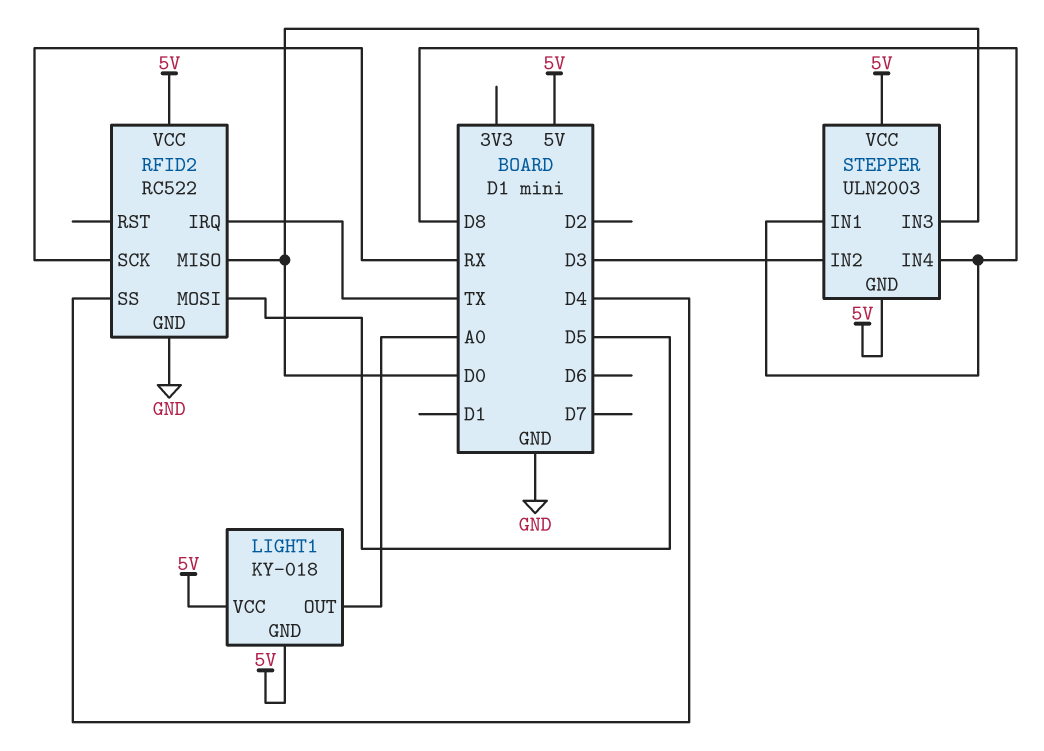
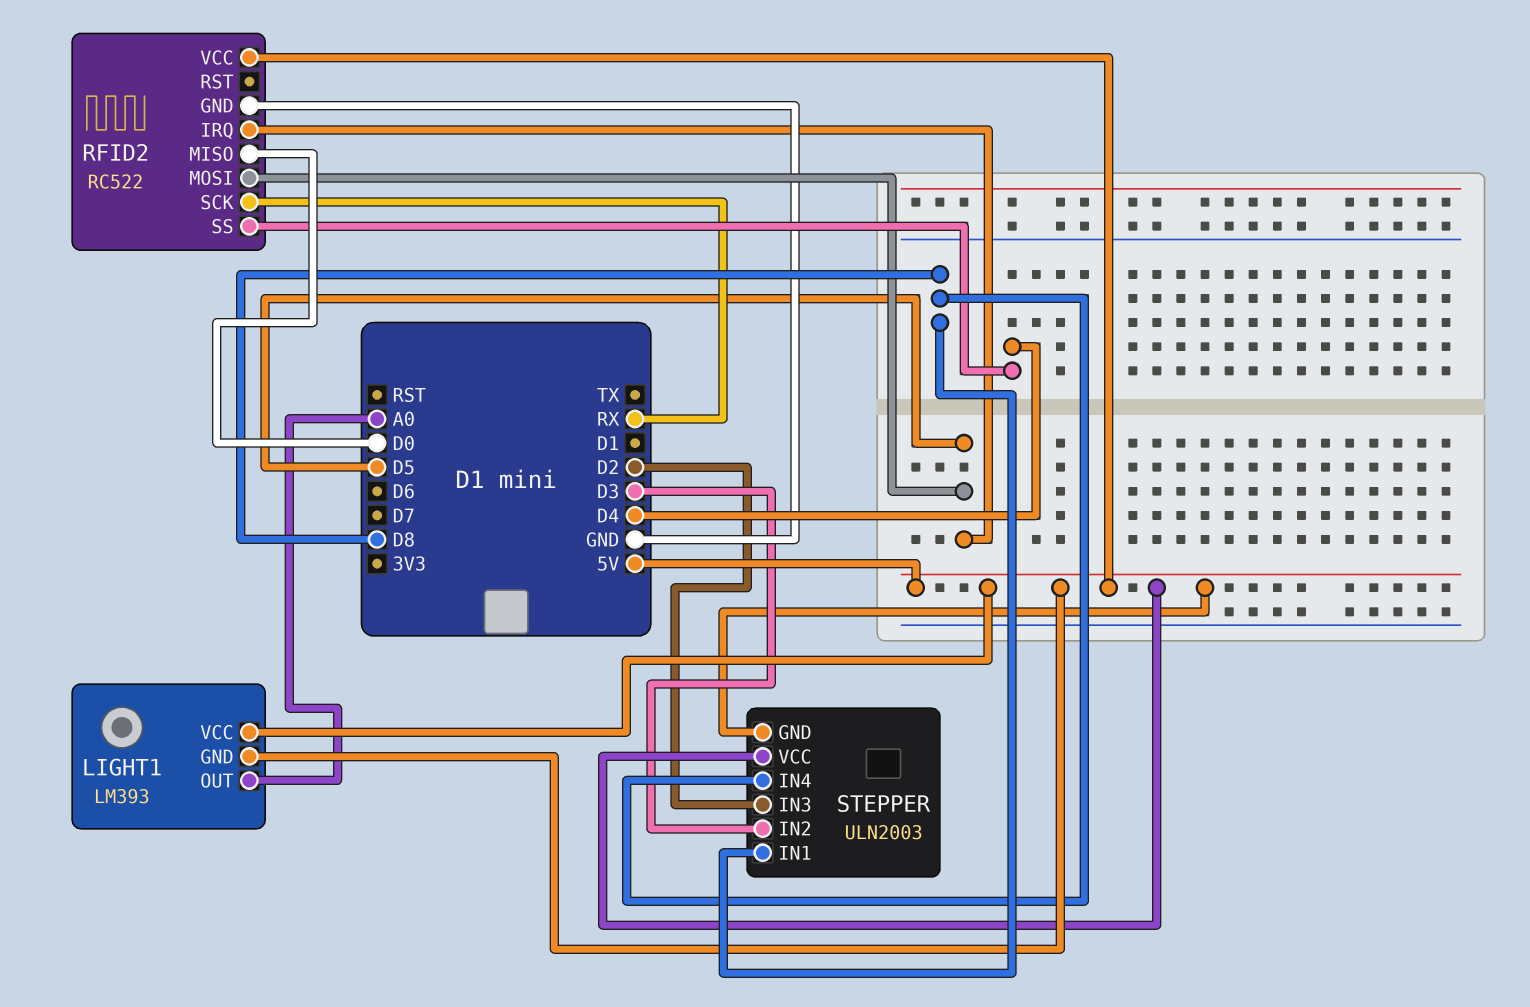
LIGHT1: KY-018 -> LM393
RFID2 pin IRQ: TX -> D5
STEPPER pin IN3: D0 -> D2

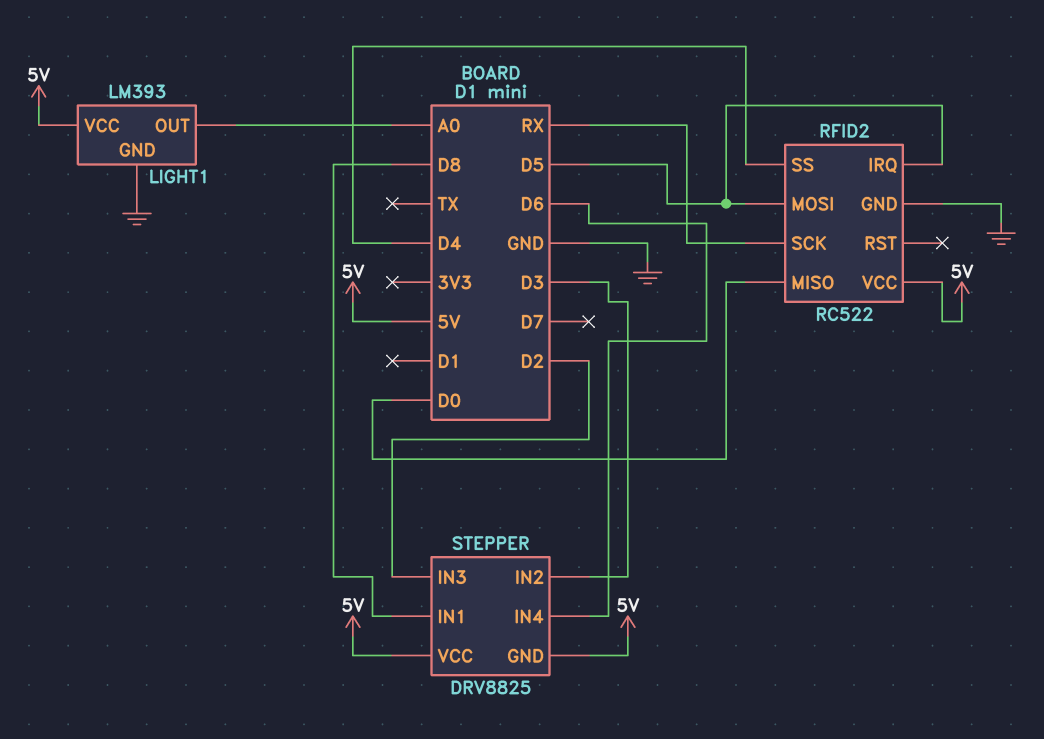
LIGHT1 pin GND: 5V -> GND
STEPPER: ULN2003 -> DRV8825
STEPPER pin IN4: D8 -> D6

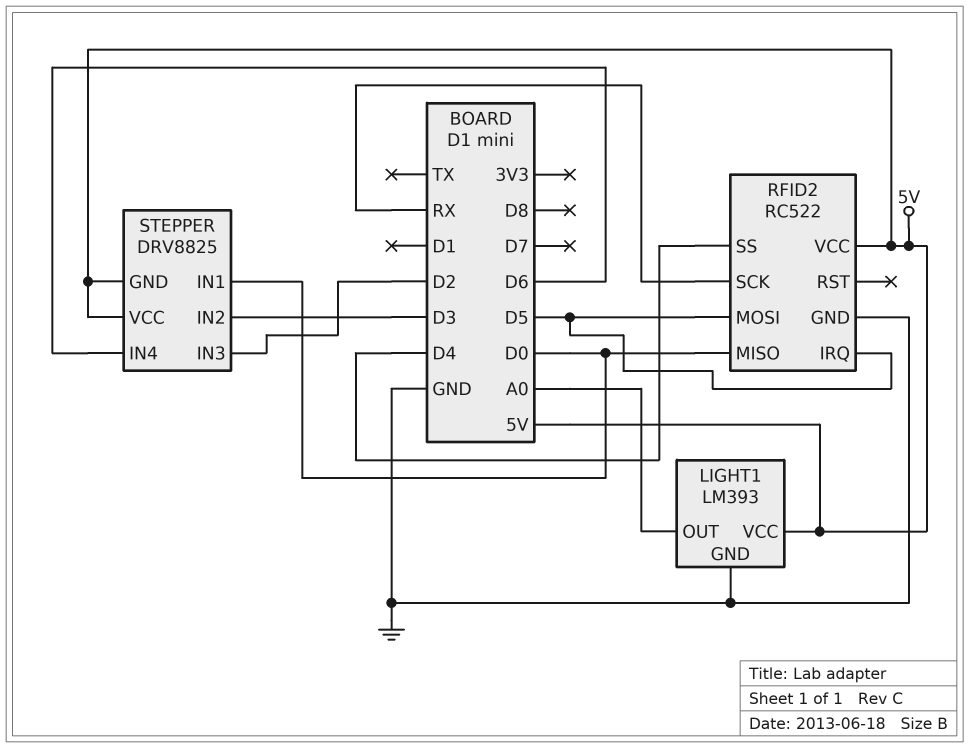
STEPPER pin IN1: D8 -> D0

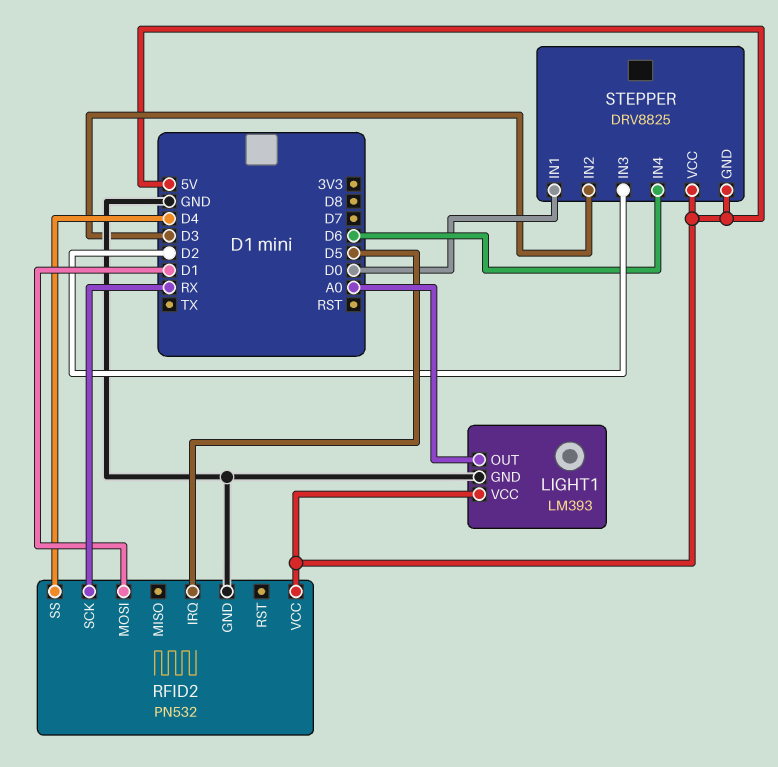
RFID2: RC522 -> PN532
RFID2 pin MISO: D0 -> none
RFID2 pin MOSI: D5 -> D1

